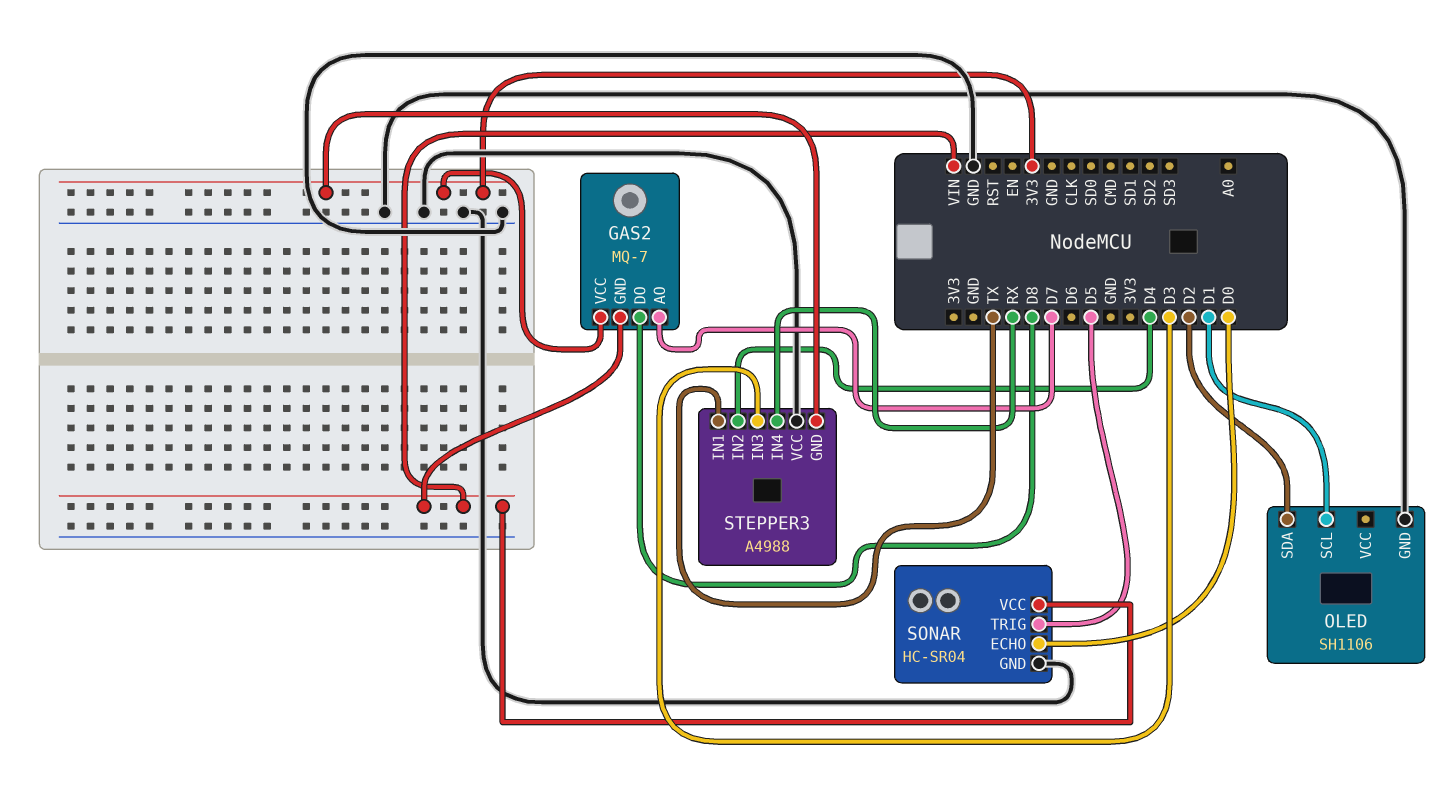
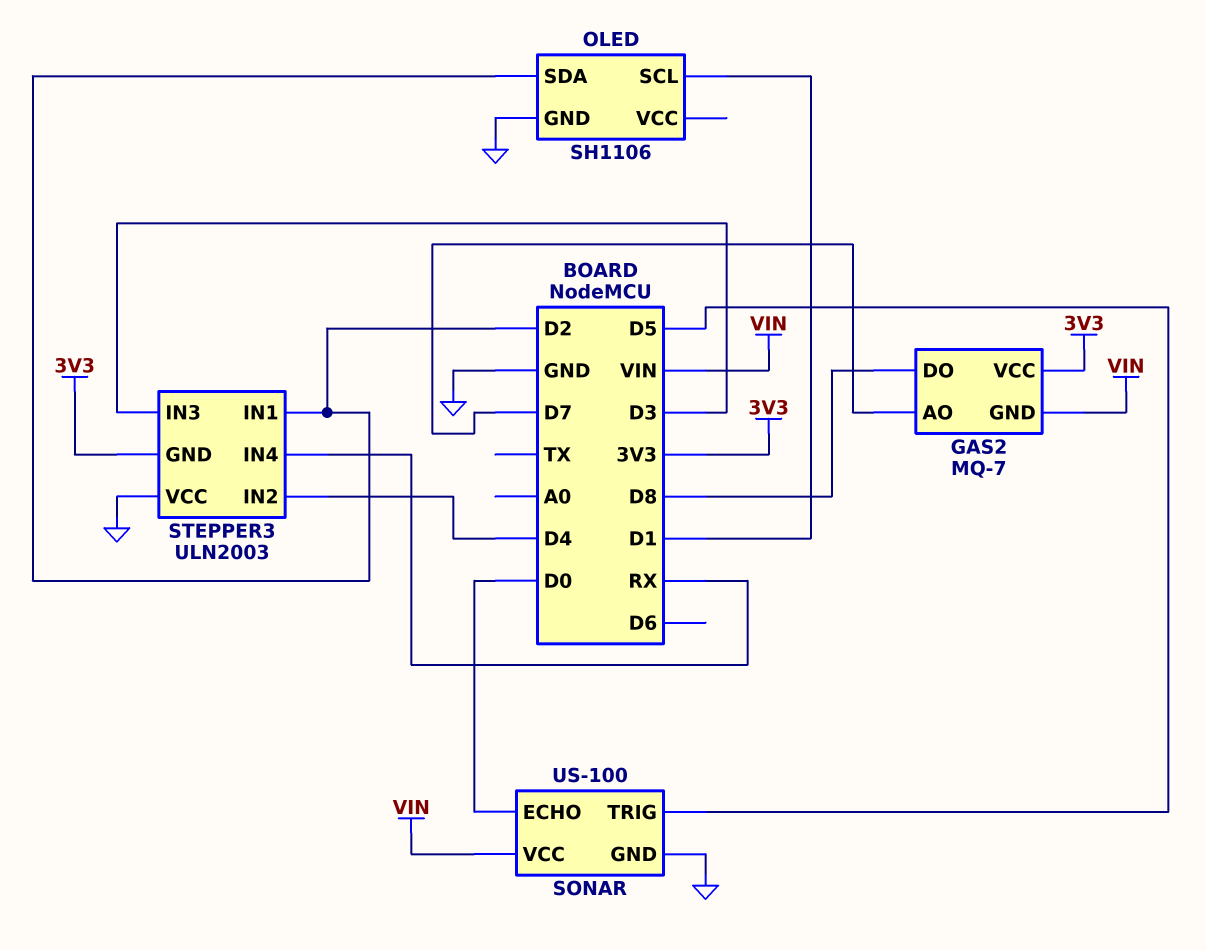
SONAR: HC-SR04 -> US-100
STEPPER3: A4988 -> ULN2003
STEPPER3 pin IN1: TX -> D2

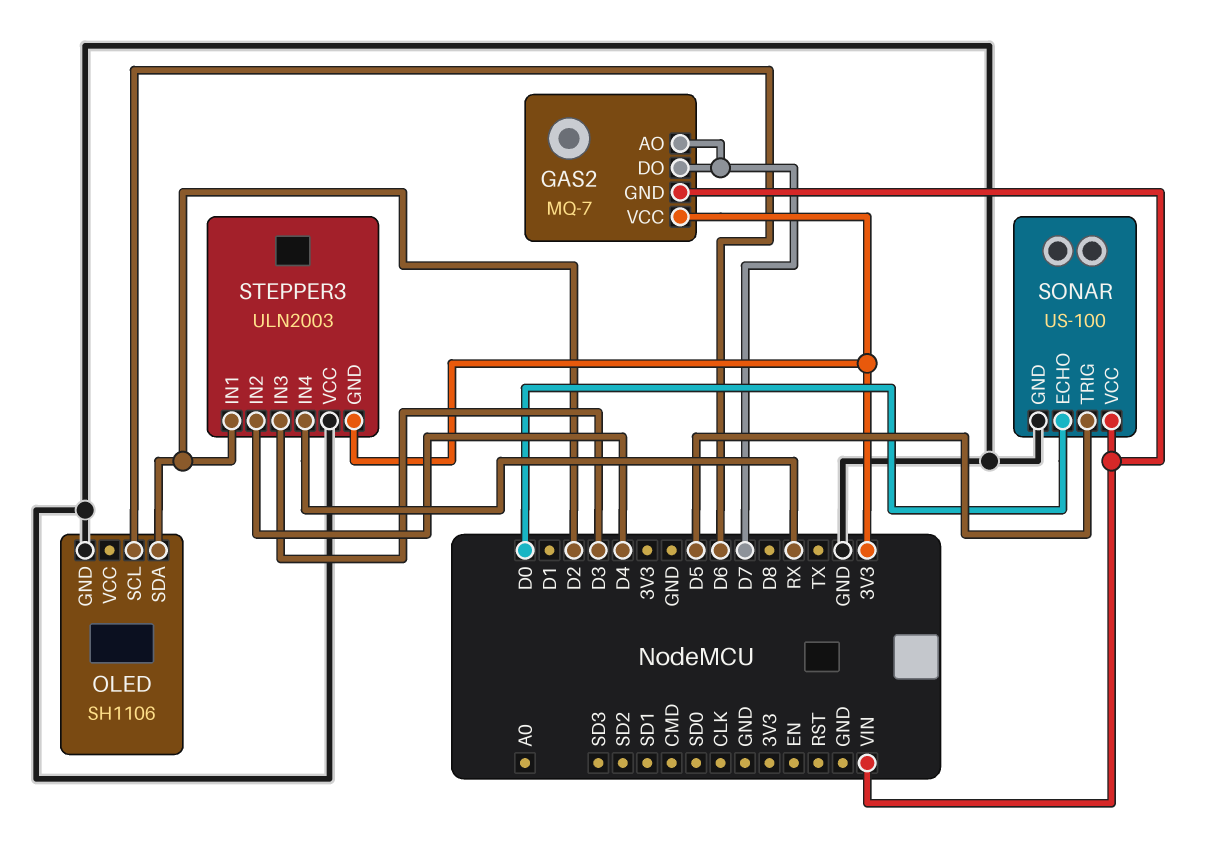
GAS2 pin DO: D8 -> D7
OLED pin SCL: D1 -> D6

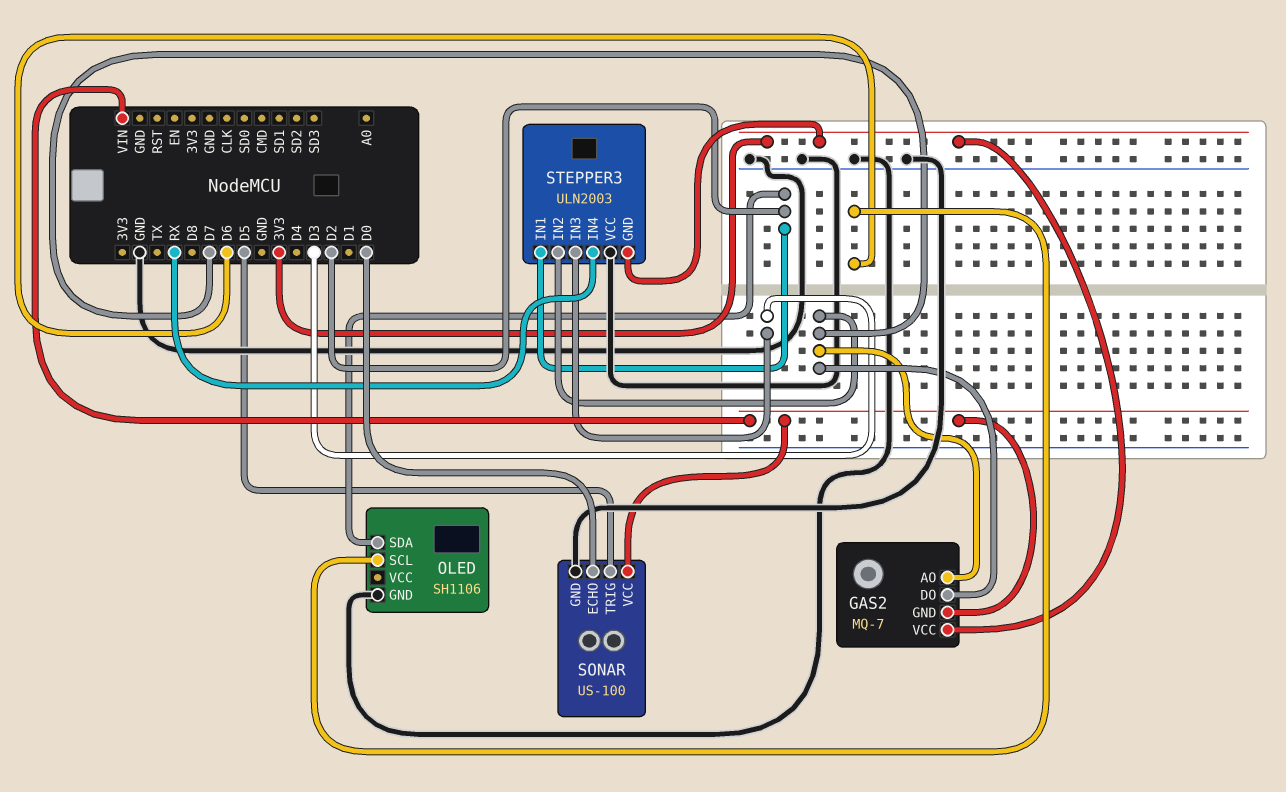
STEPPER3 pin IN2: D4 -> D7

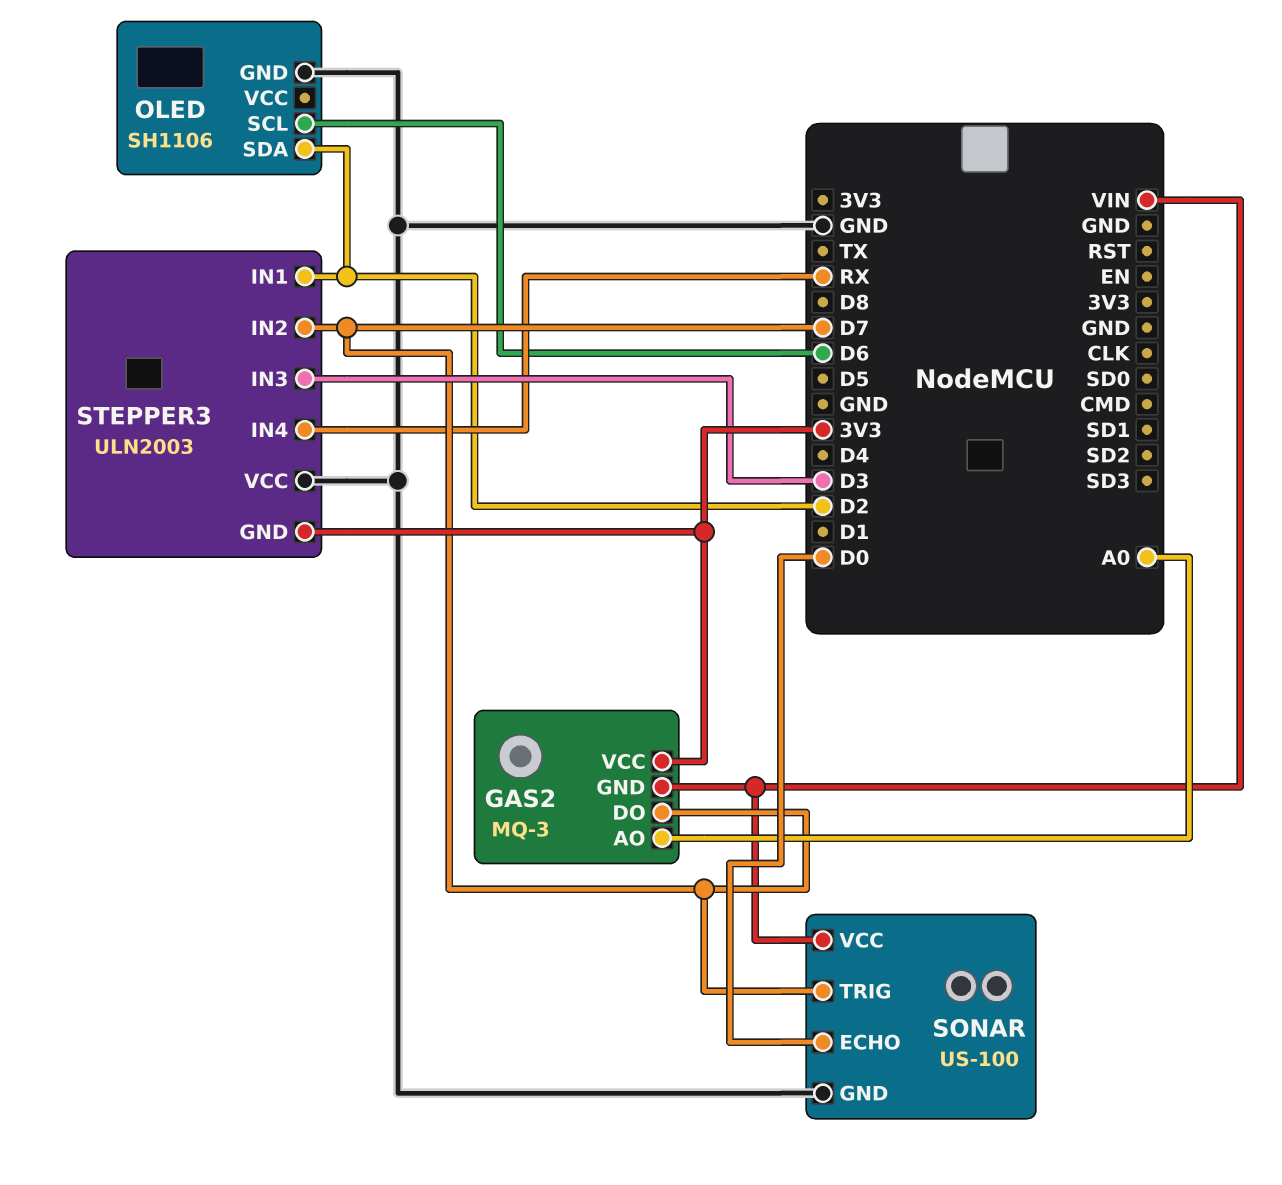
GAS2: MQ-7 -> MQ-3
GAS2 pin AO: D7 -> A0
SONAR pin TRIG: D5 -> D7

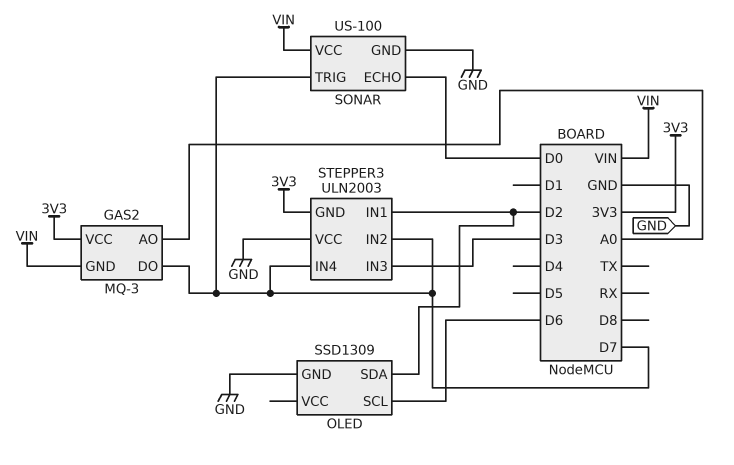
OLED: SH1106 -> SSD1309
STEPPER3 pin IN4: RX -> D7

